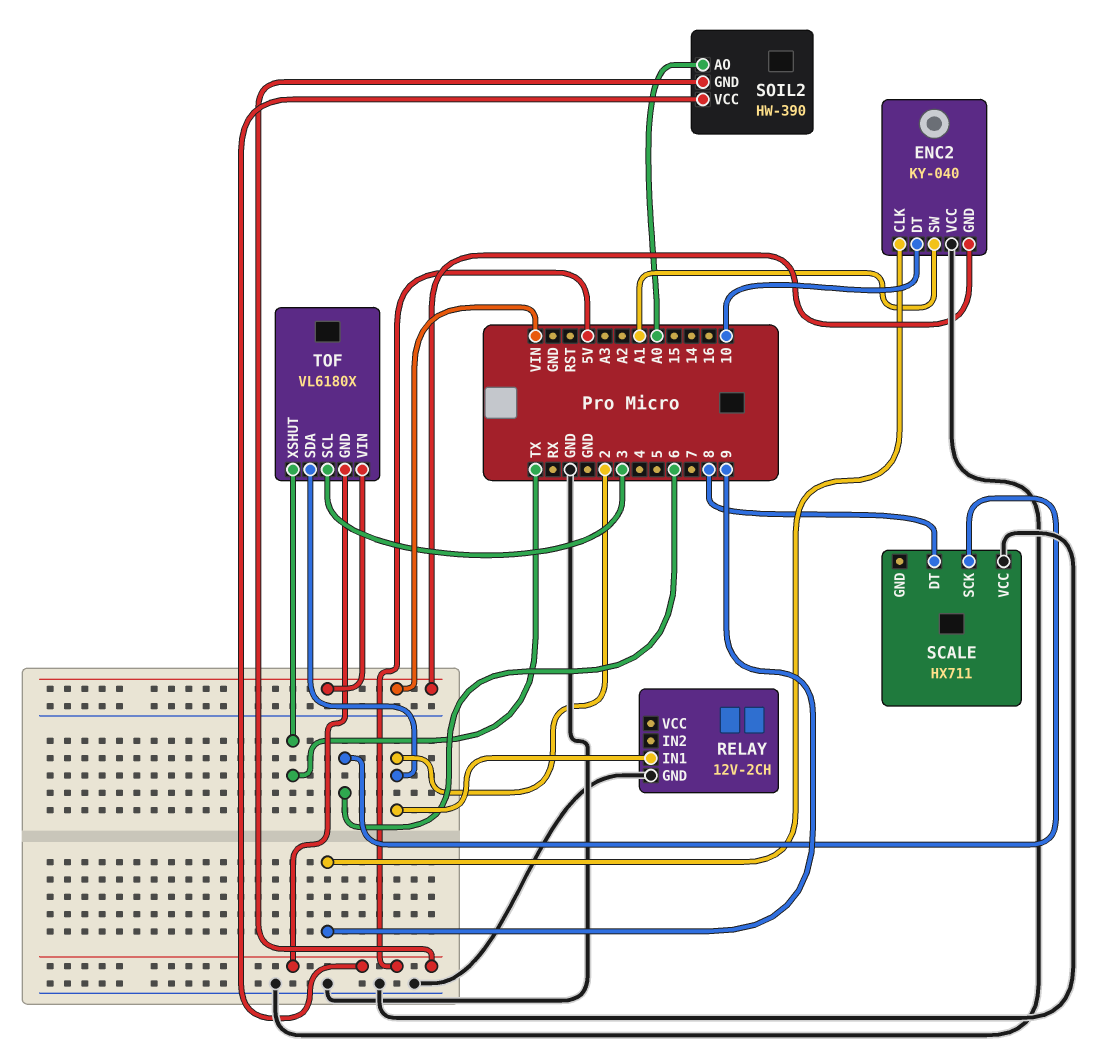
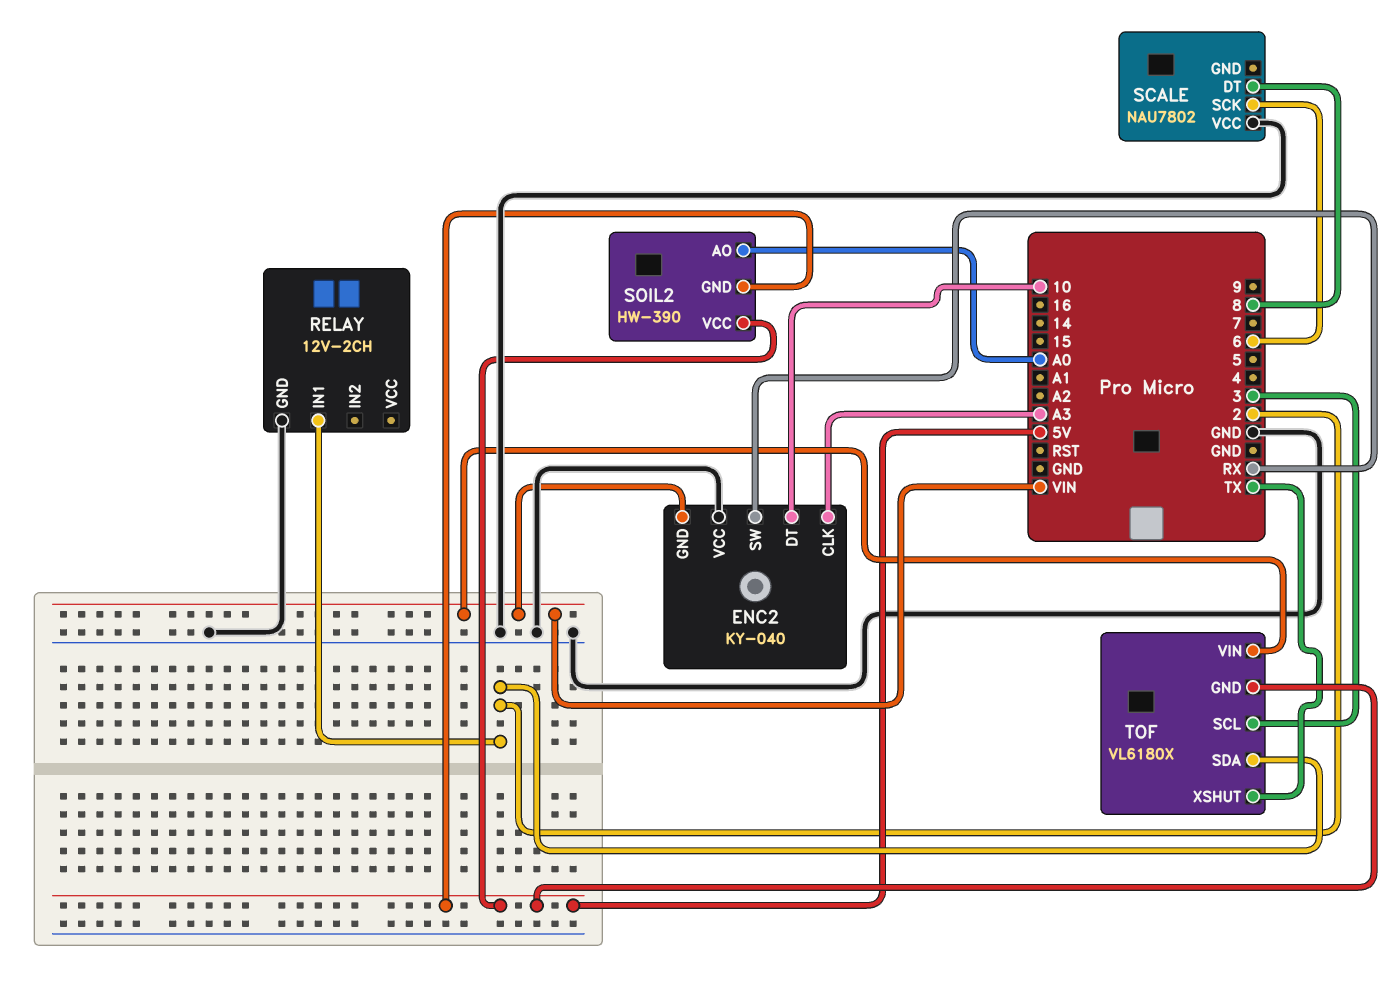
ENC2 pin CLK: 9 -> A3
ENC2 pin SW: A1 -> RX
SCALE: HX711 -> NAU7802

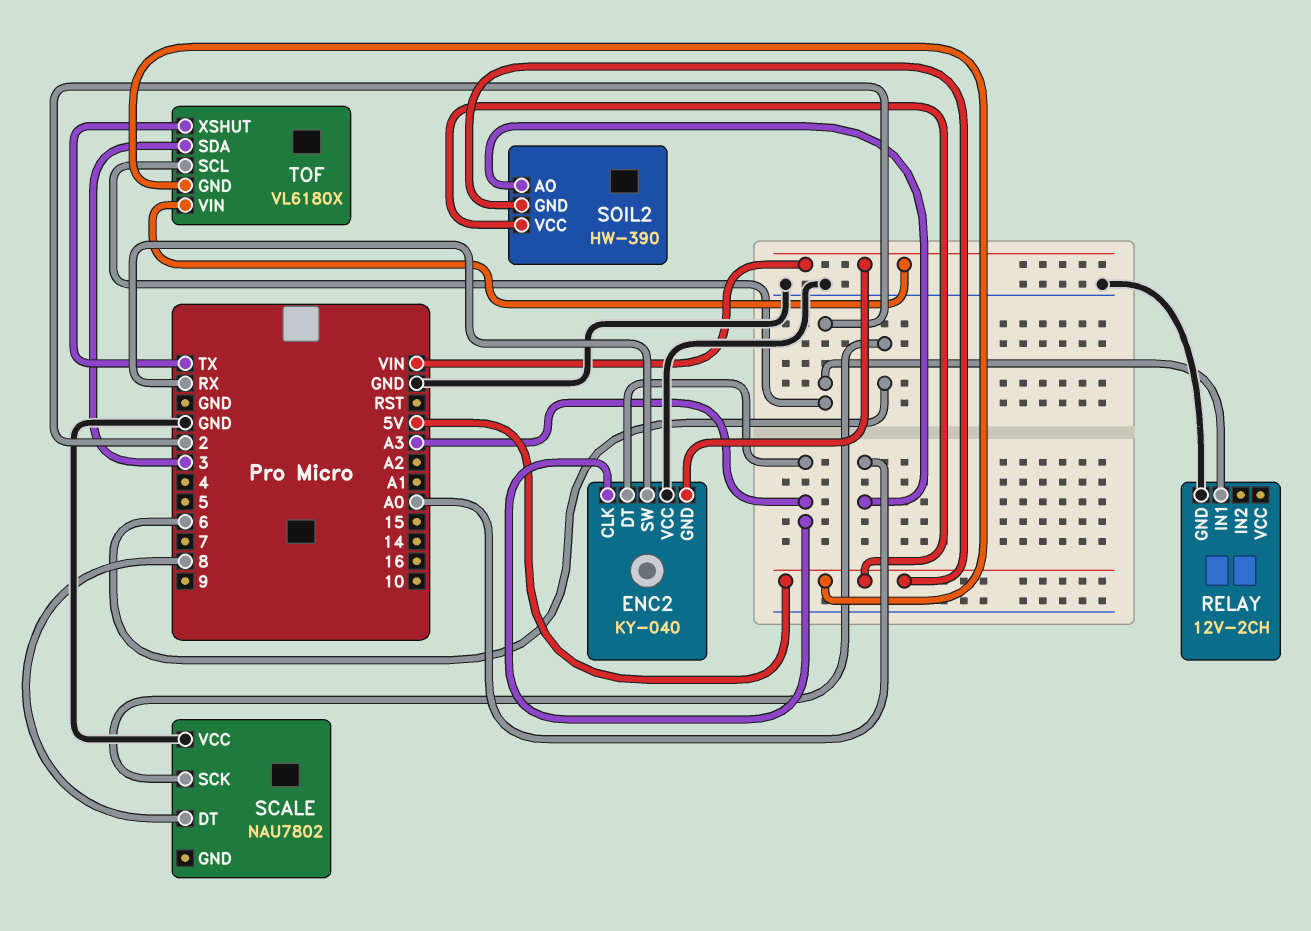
ENC2 pin DT: 10 -> A3
TOF pin SCL: 3 -> 2
TOF pin SDA: 2 -> 3

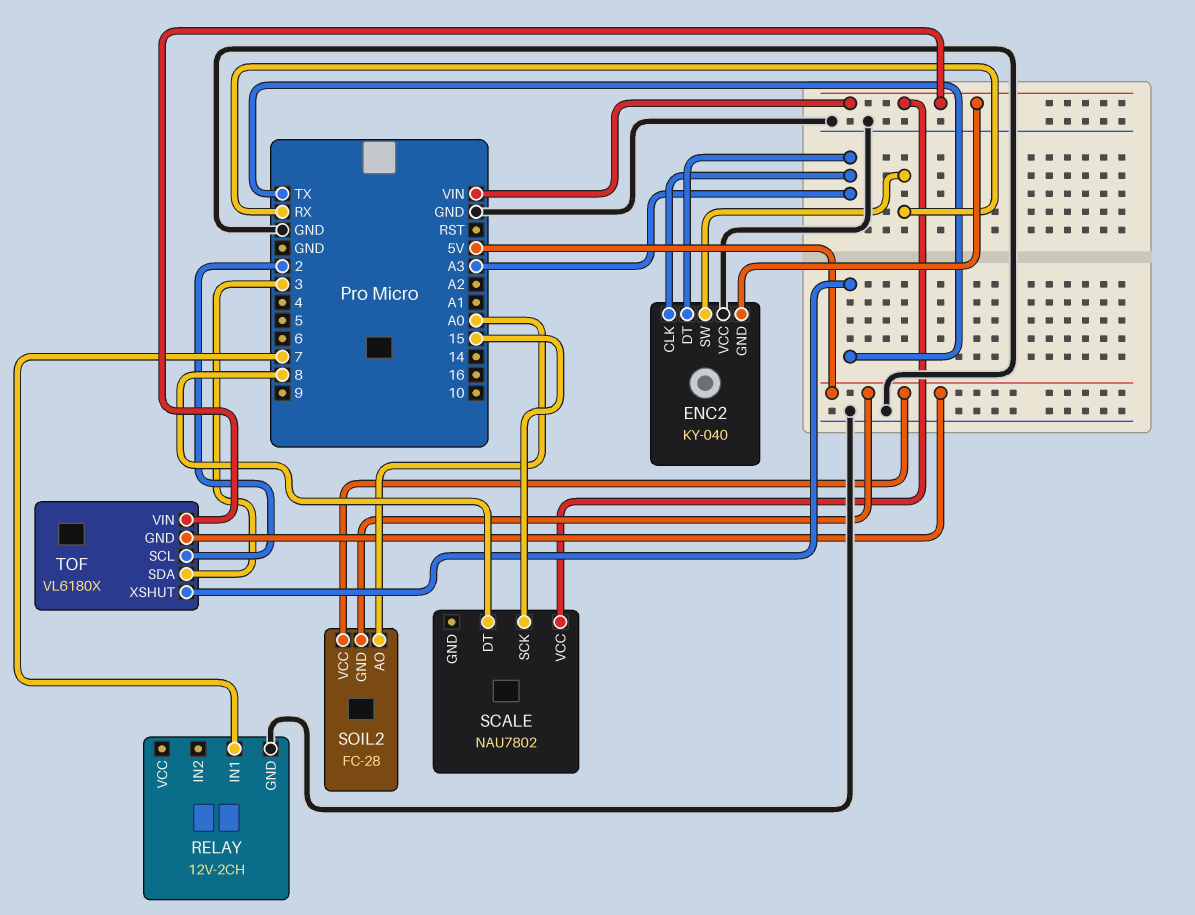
RELAY pin IN1: 2 -> 7
SCALE pin SCK: 6 -> 15
SCALE pin VCC: GND -> VIN
SOIL2: HW-390 -> FC-28

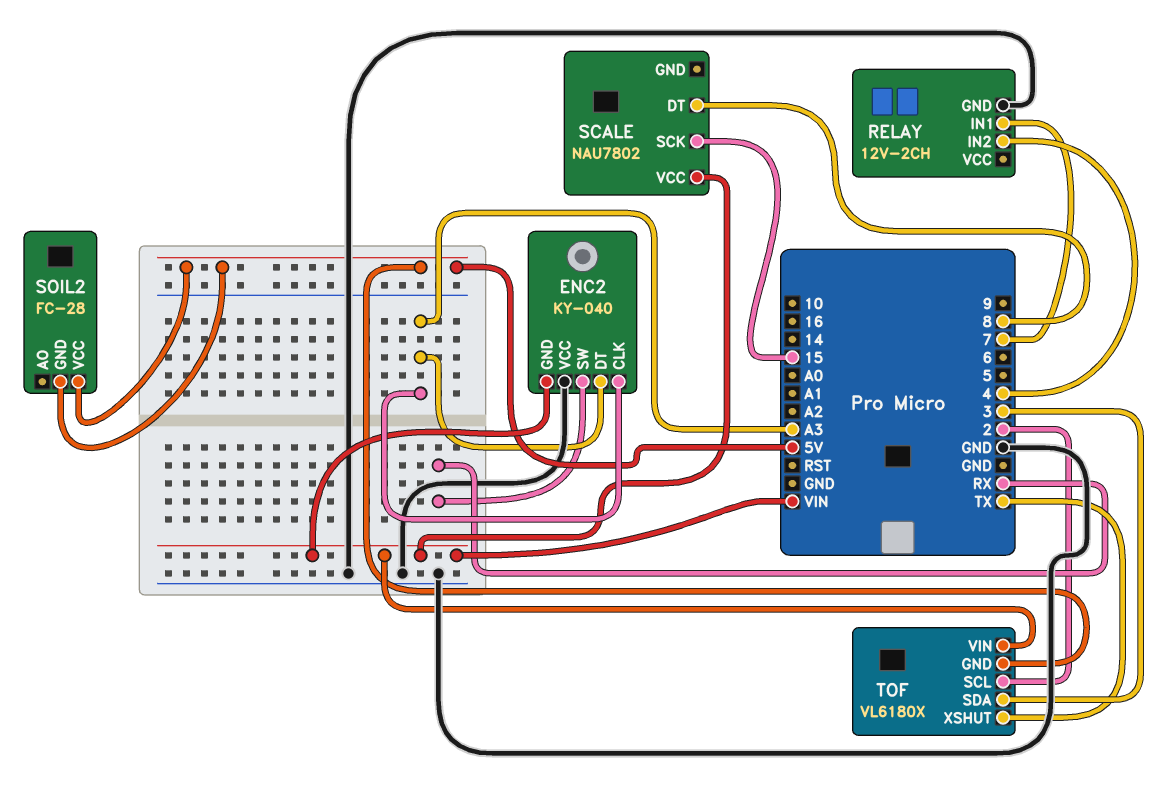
RELAY pin IN2: none -> 4
SOIL2 pin AO: A0 -> none

